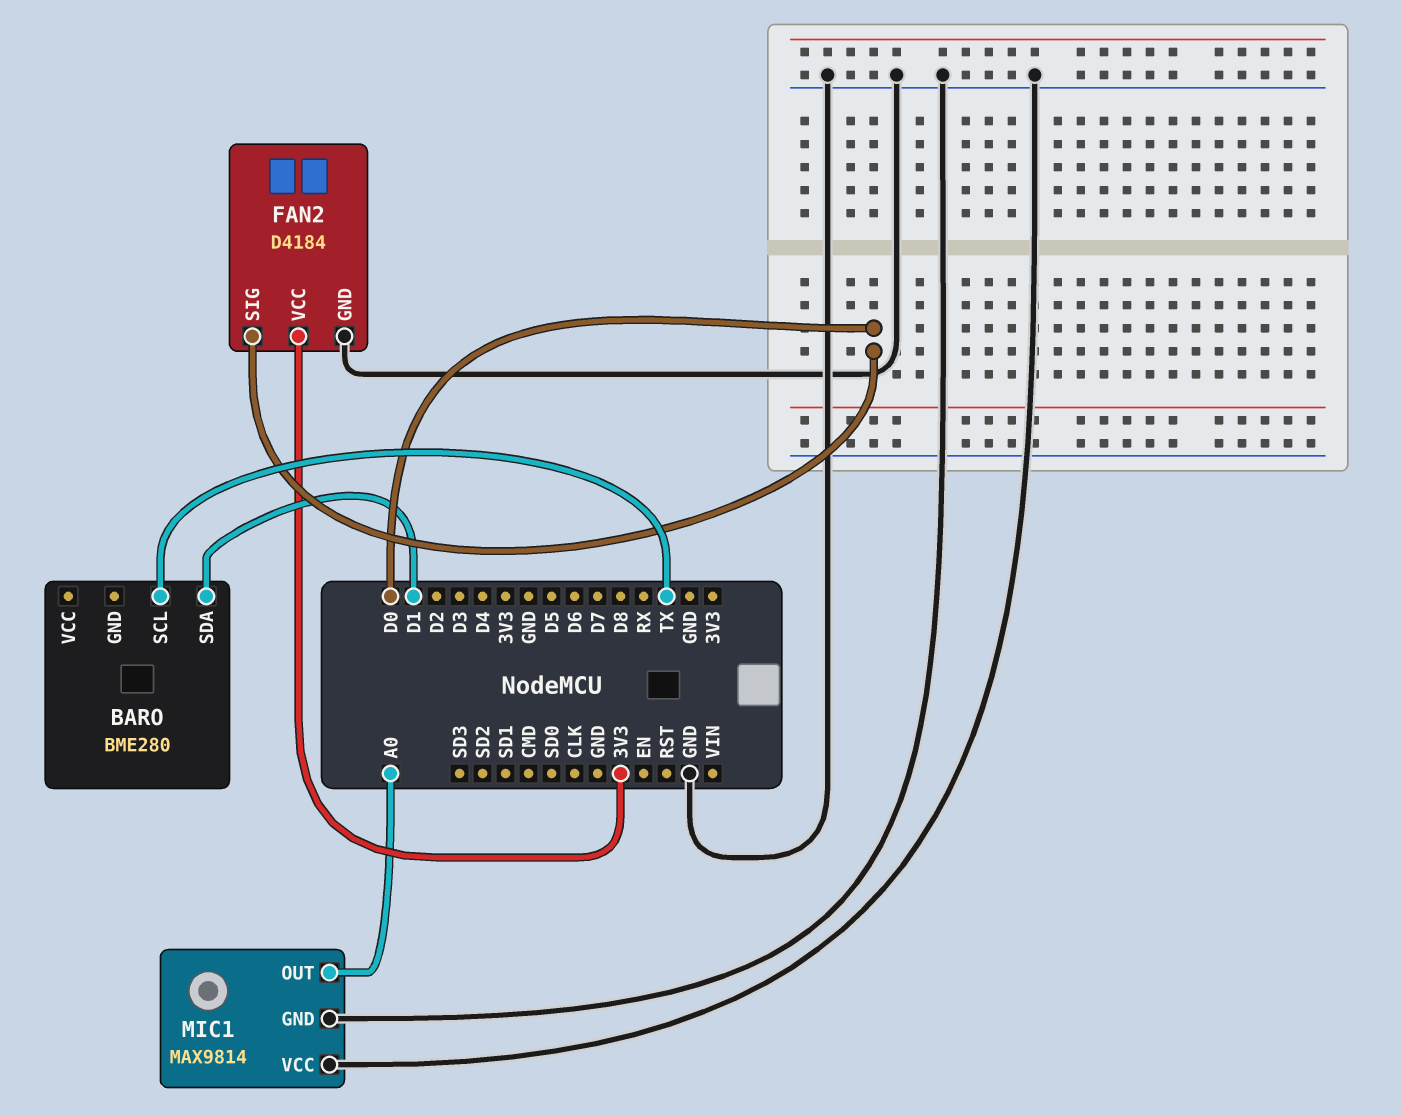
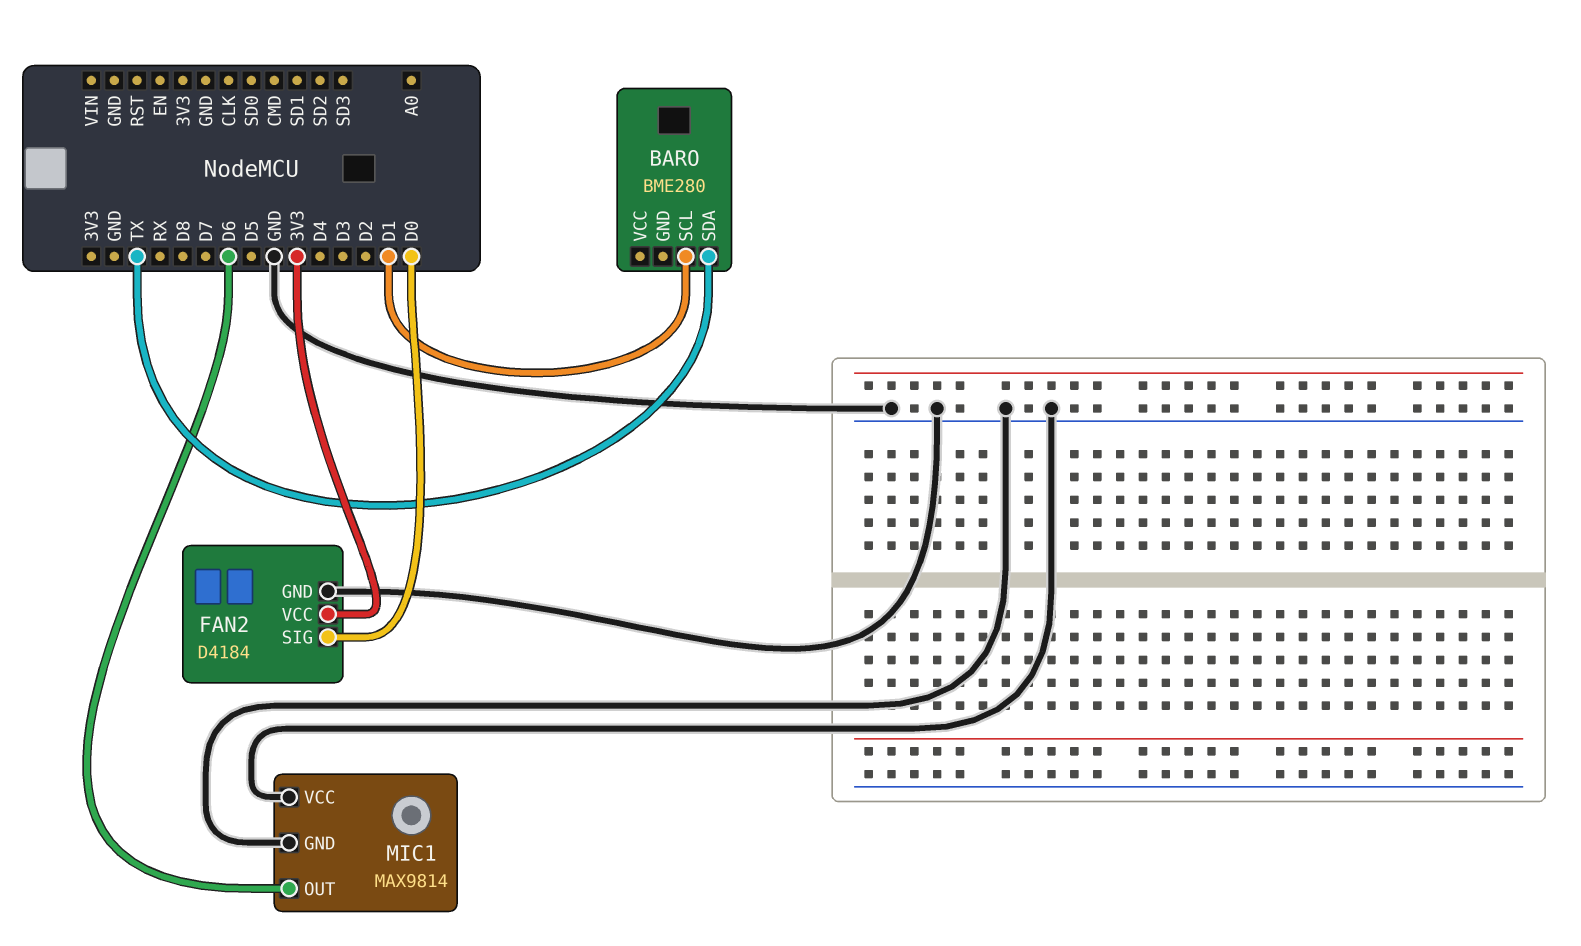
BARO pin SCL: TX -> D1
BARO pin SDA: D1 -> TX
MIC1 pin OUT: A0 -> D6

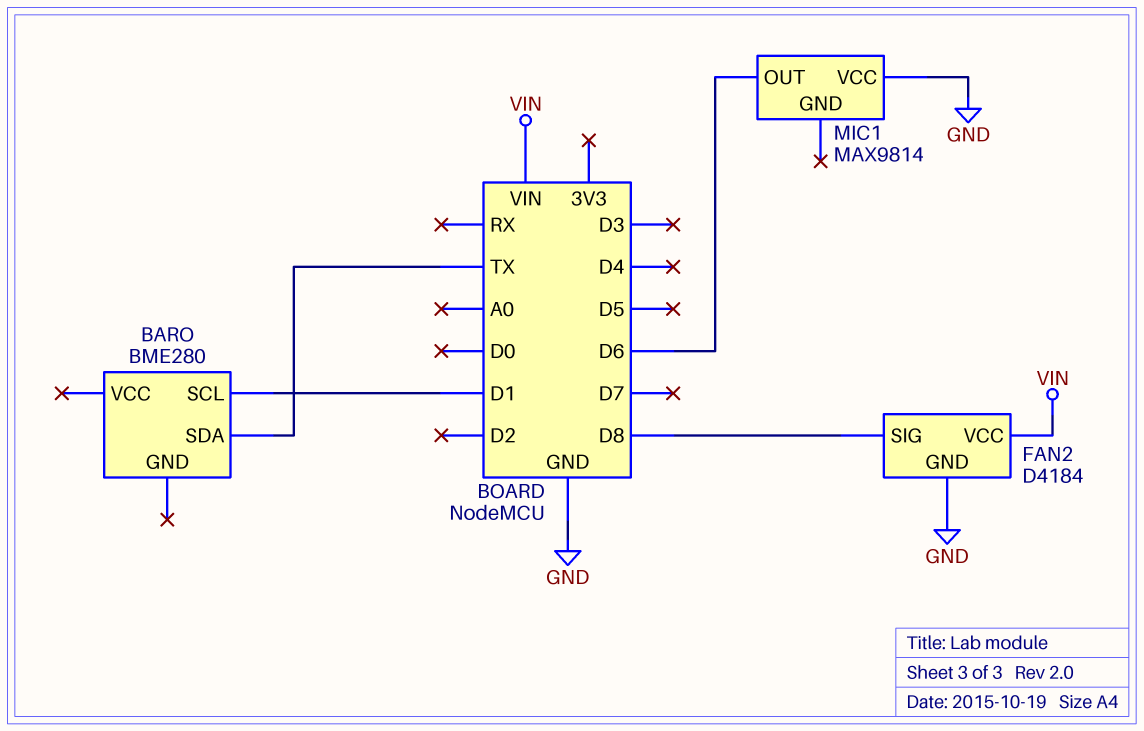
FAN2 pin SIG: D0 -> D8
FAN2 pin VCC: 3V3 -> VIN
MIC1 pin GND: GND -> none

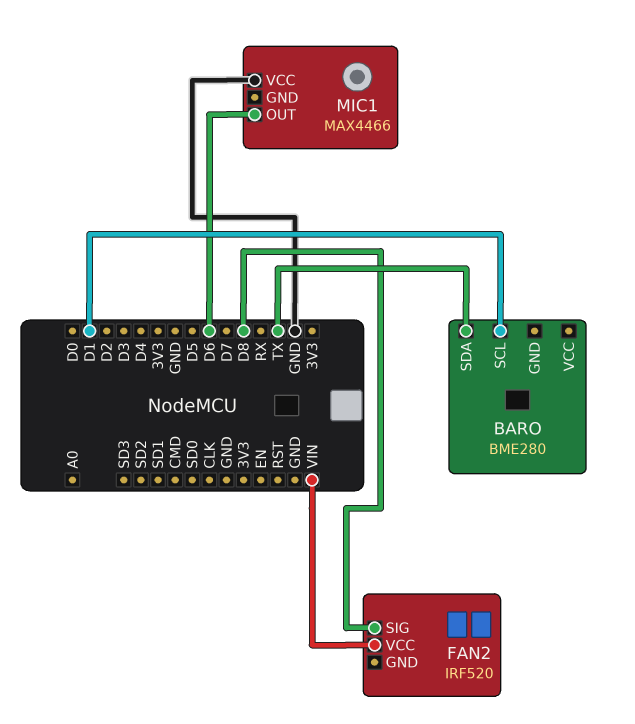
FAN2: D4184 -> IRF520
FAN2 pin GND: GND -> none
MIC1: MAX9814 -> MAX4466

